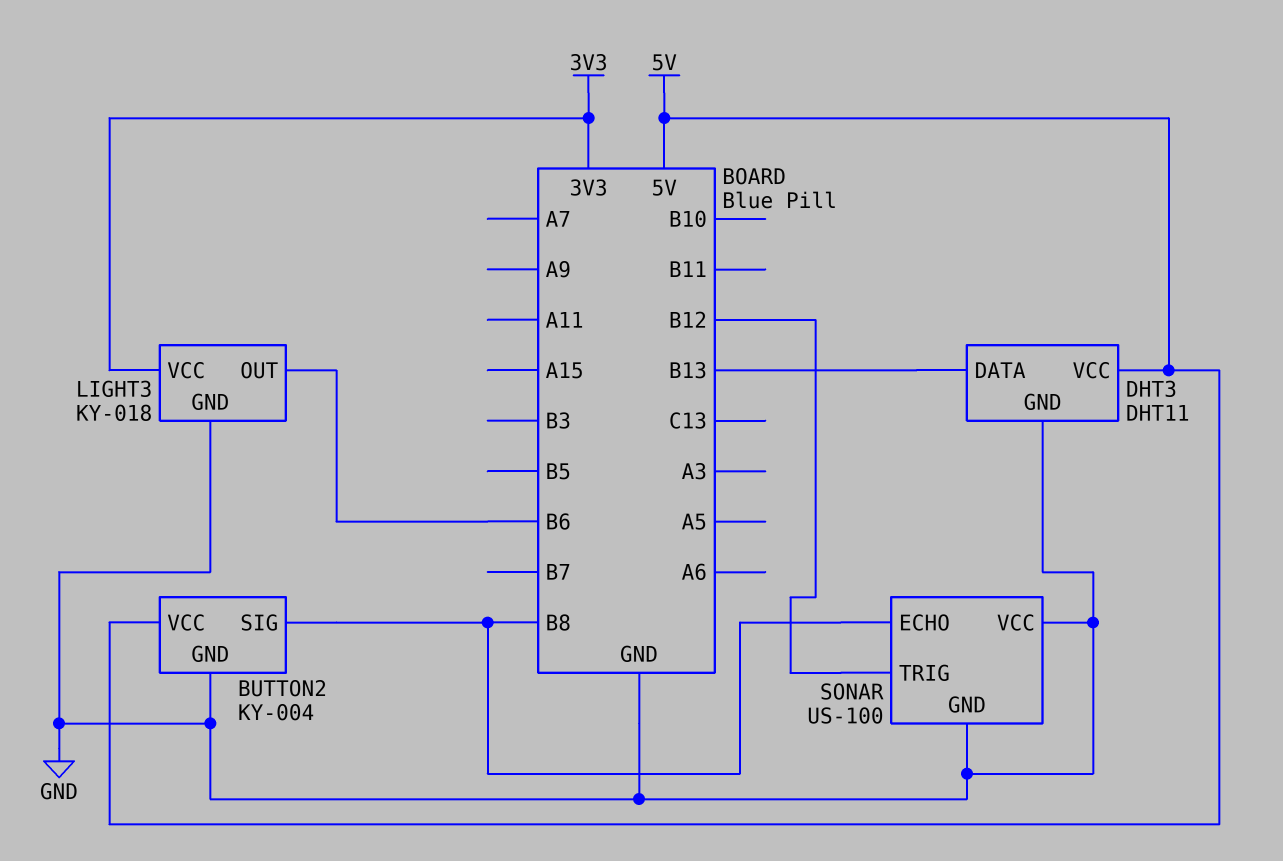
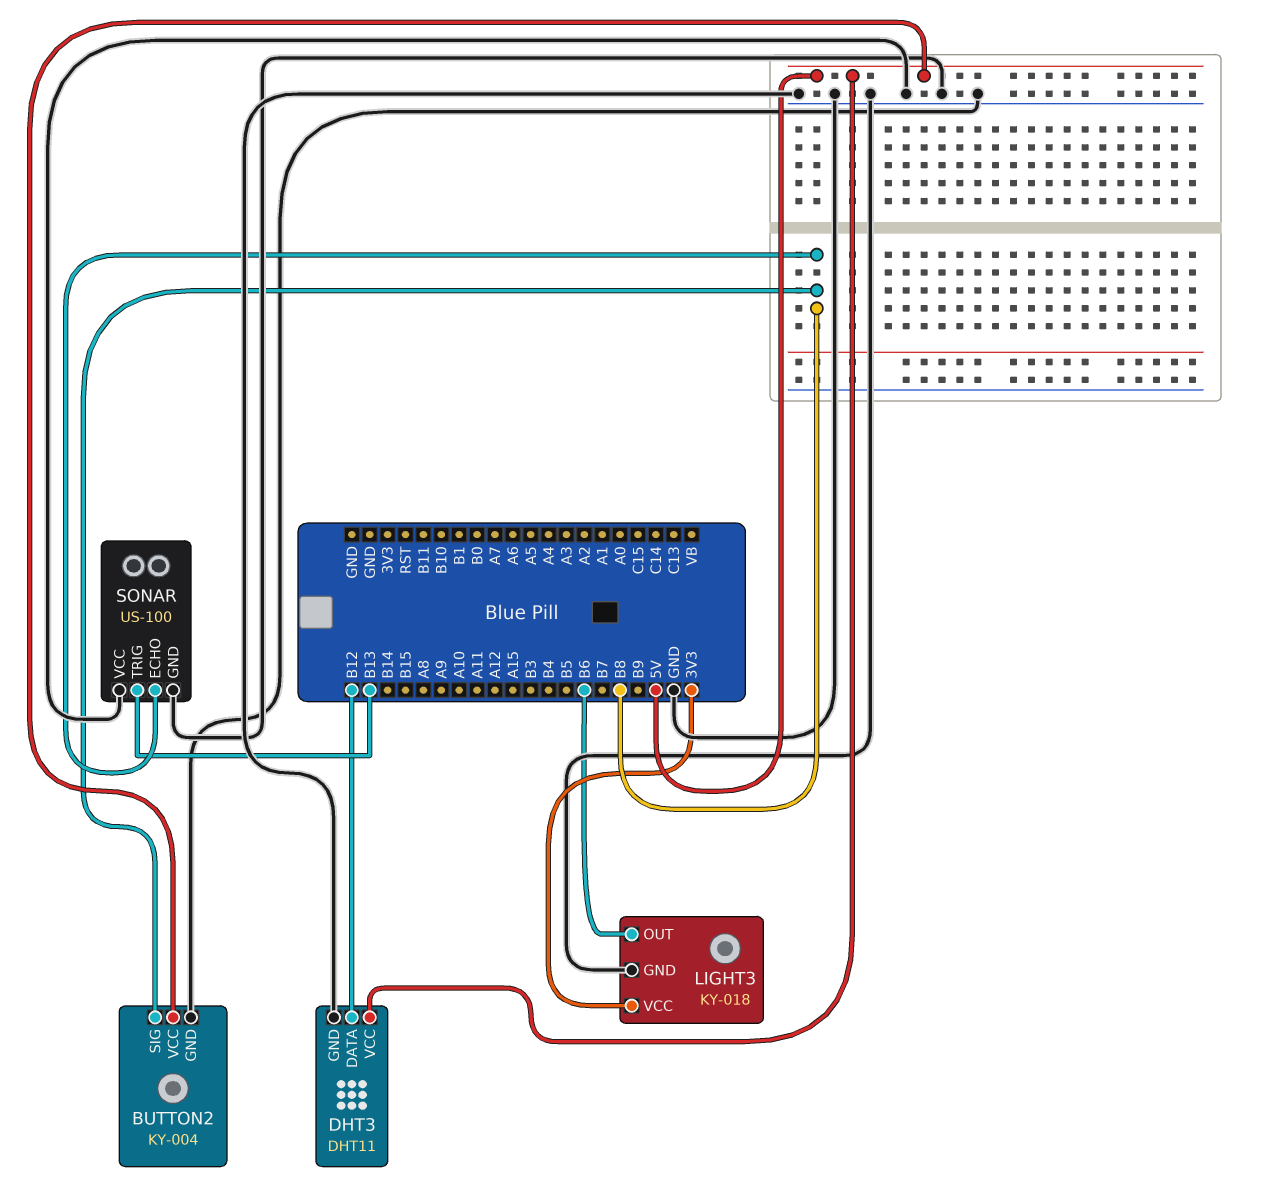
DHT3 pin DATA: B13 -> B12
SONAR pin TRIG: B12 -> B13

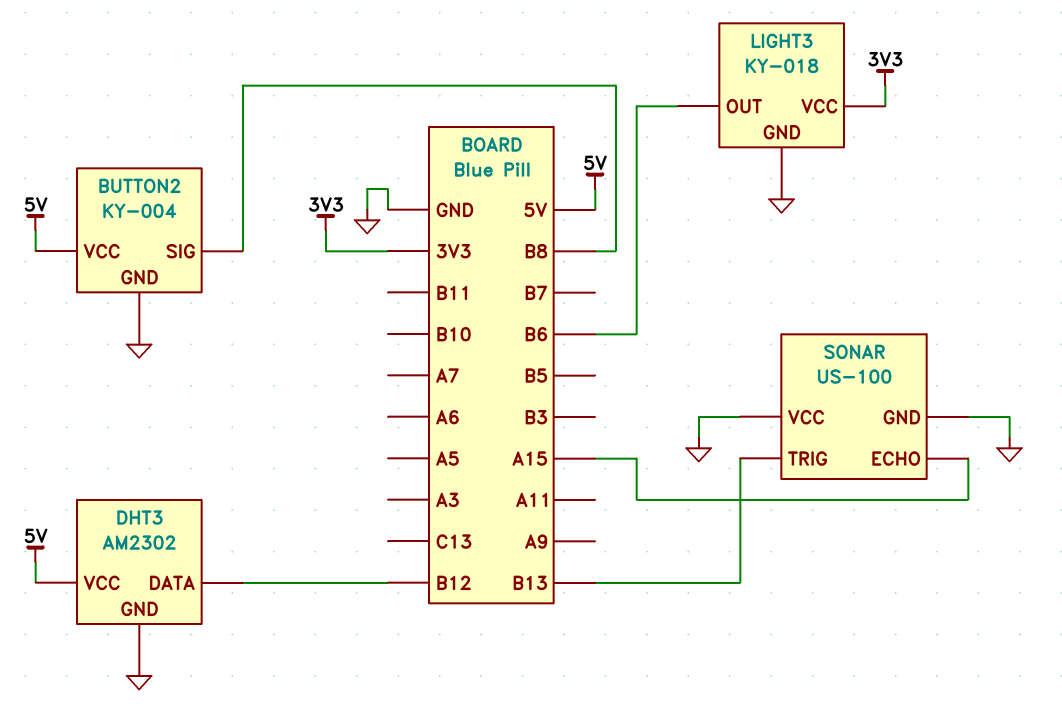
DHT3: DHT11 -> AM2302
SONAR pin ECHO: B8 -> A15

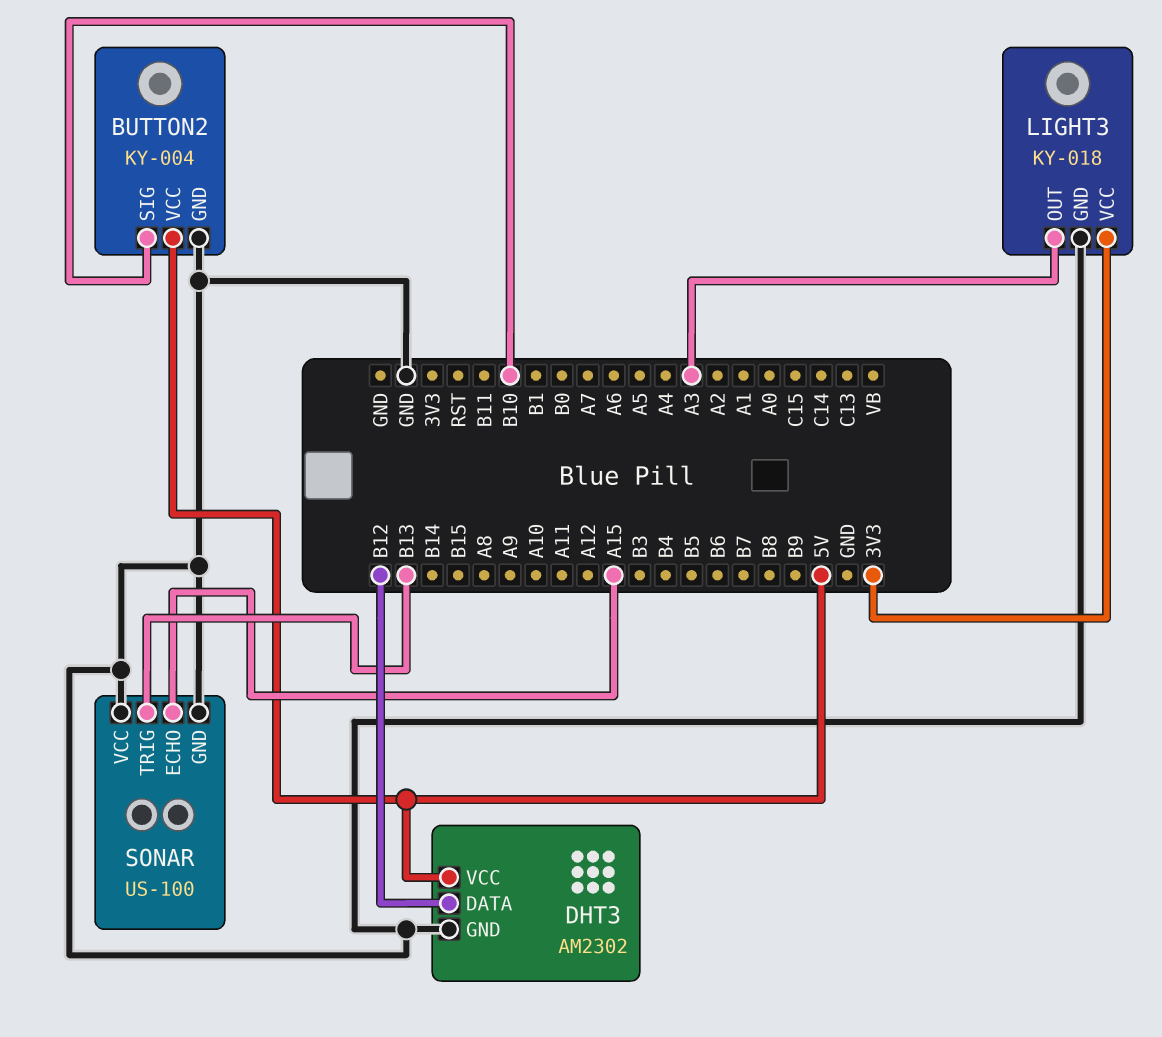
BUTTON2 pin SIG: B8 -> B10
LIGHT3 pin OUT: B6 -> A3

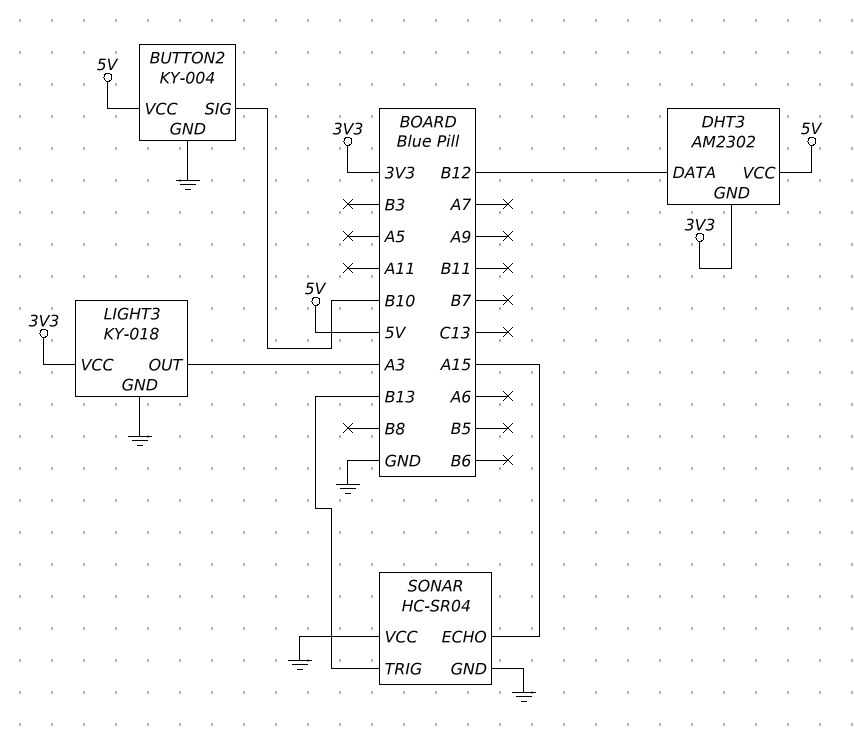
DHT3 pin GND: GND -> 3V3
SONAR: US-100 -> HC-SR04

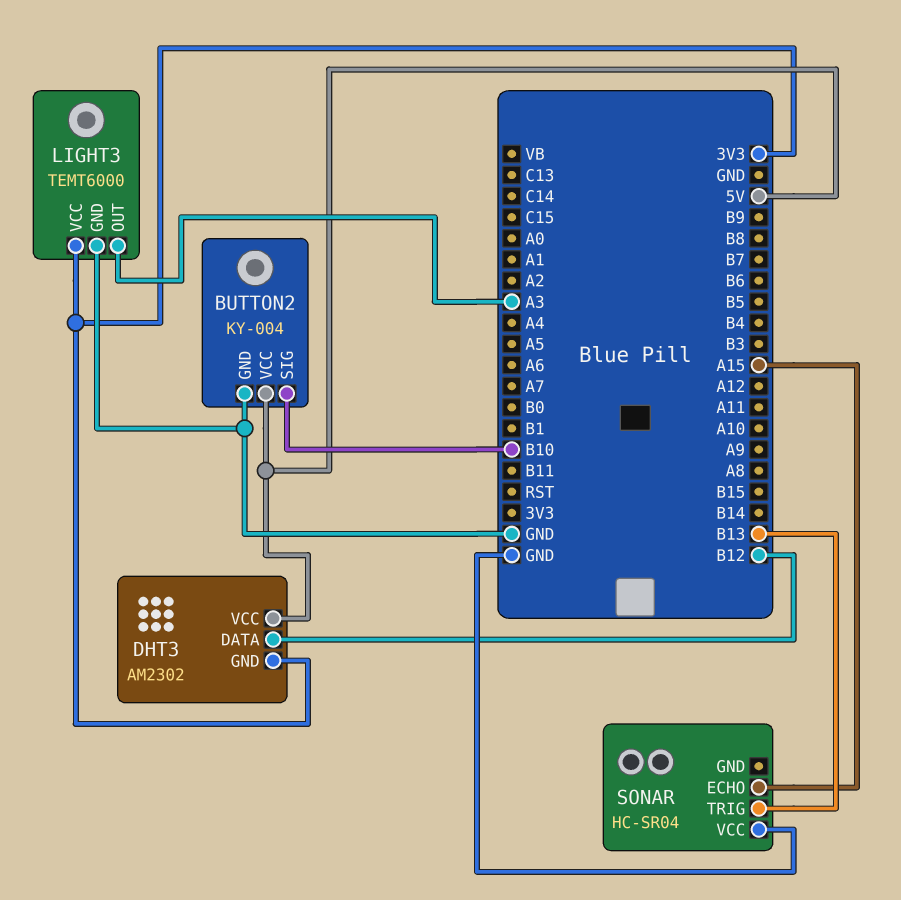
LIGHT3: KY-018 -> TEMT6000
SONAR pin GND: GND -> none

